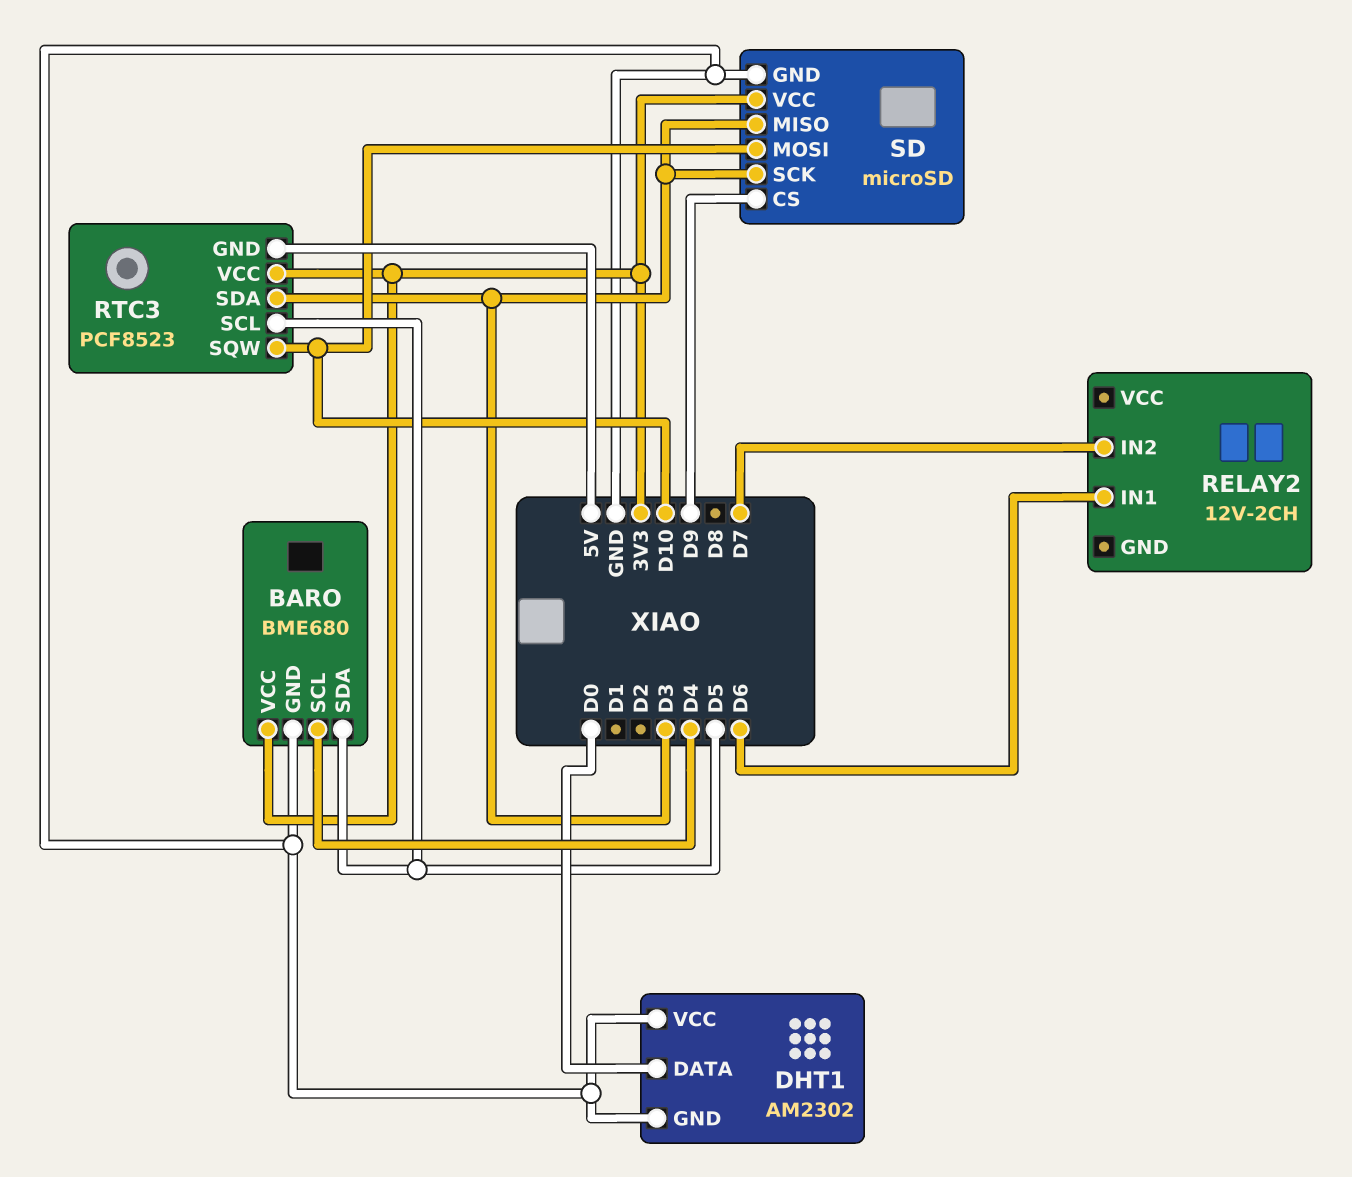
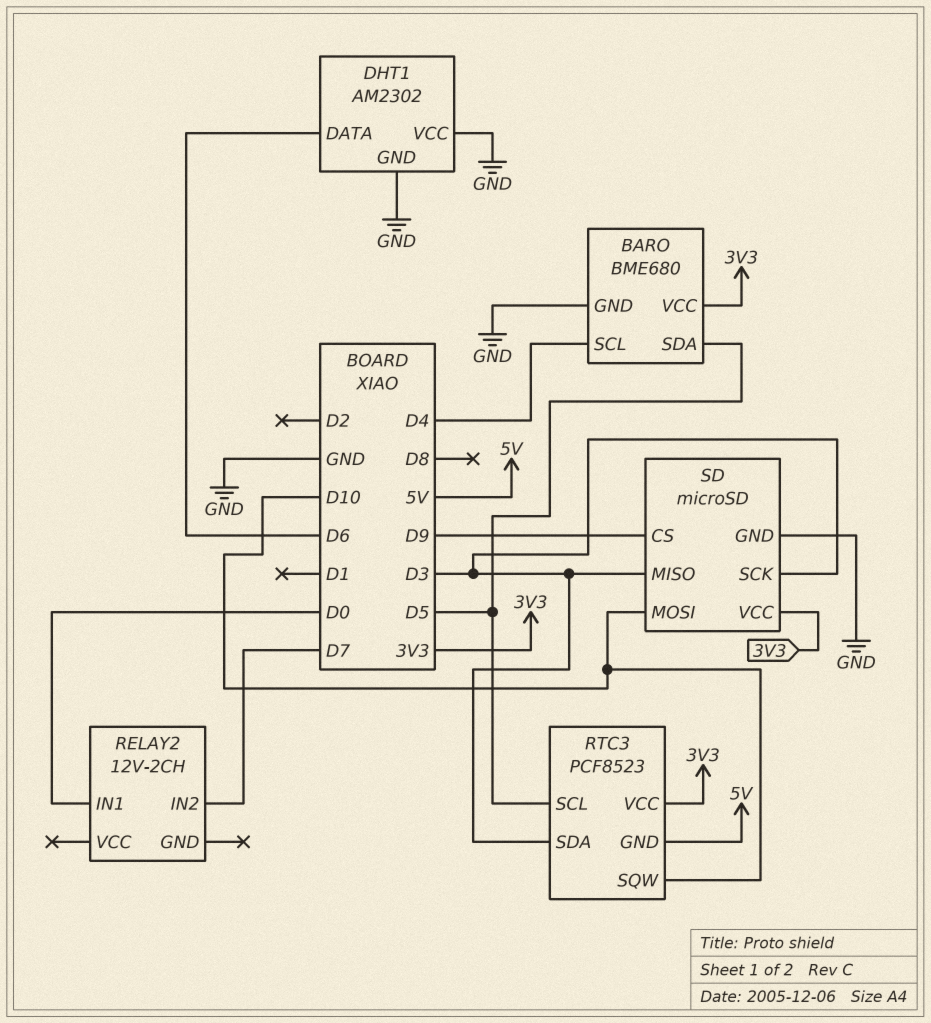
DHT1 pin DATA: D0 -> D6
RELAY2 pin IN1: D6 -> D0

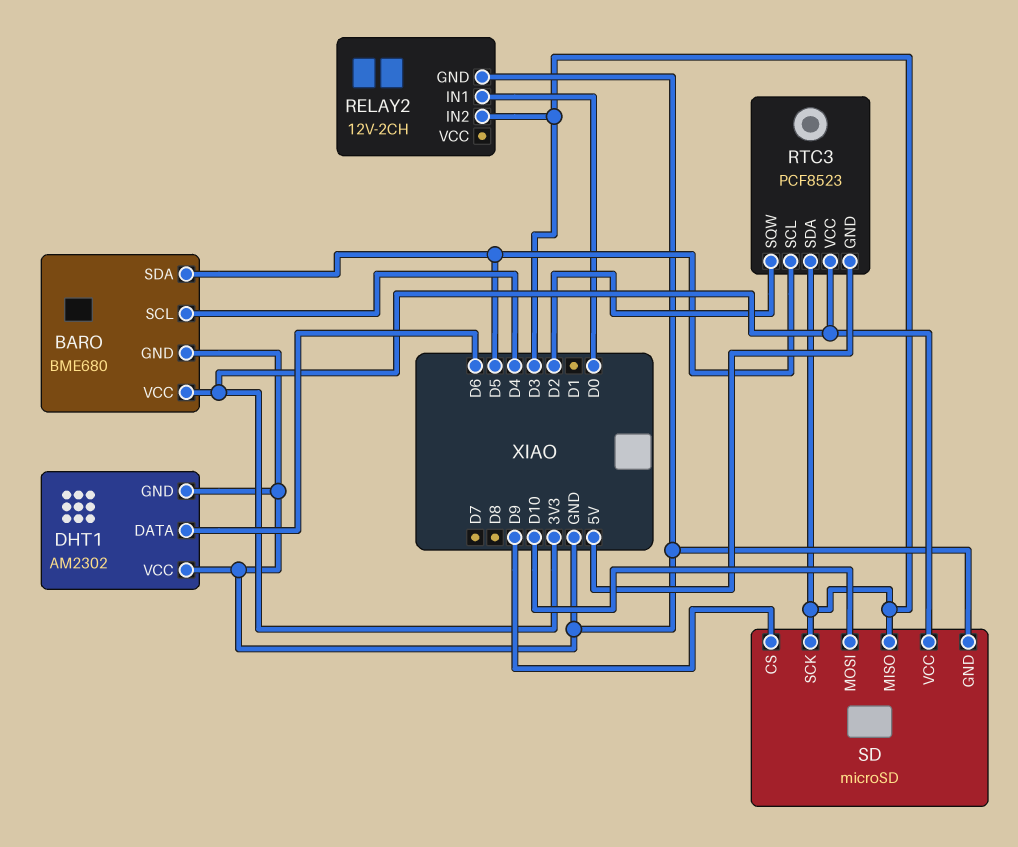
RELAY2 pin GND: none -> GND
RELAY2 pin IN2: D7 -> D3
RTC3 pin SQW: D10 -> D2

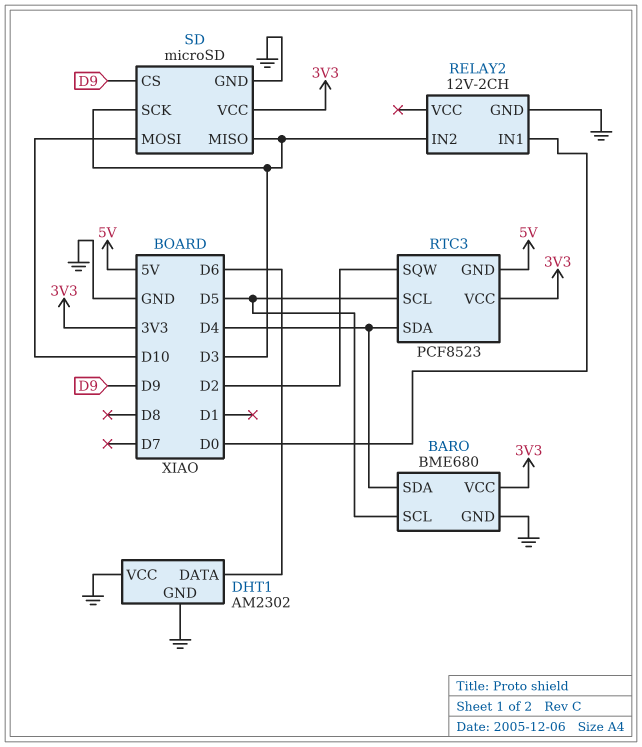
BARO pin SCL: D4 -> D5
BARO pin SDA: D5 -> D4
RTC3 pin SDA: D3 -> D4

